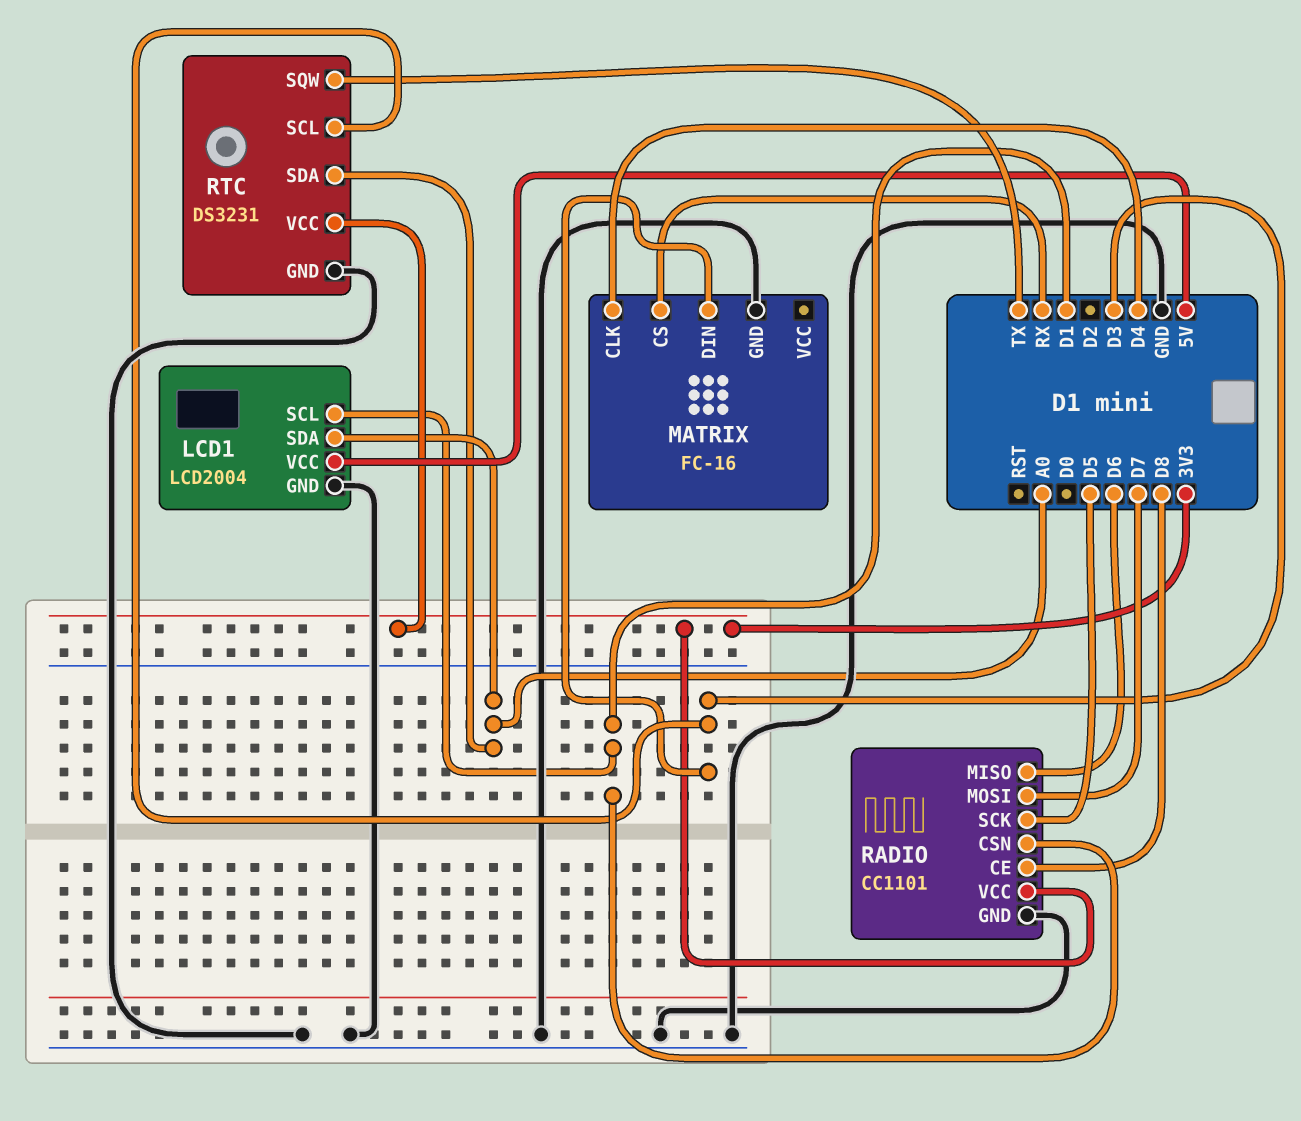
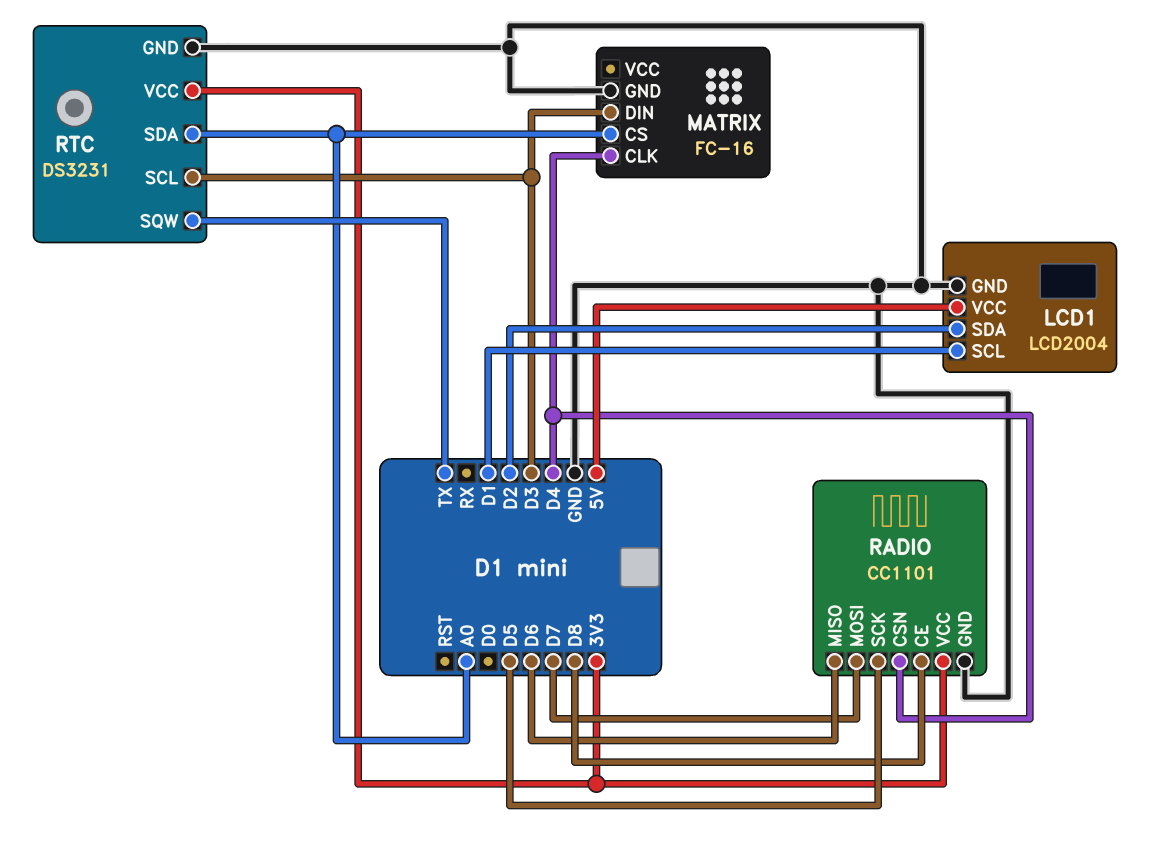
LCD1 pin SDA: A0 -> D2
MATRIX pin CS: RX -> A0
RADIO pin CSN: D1 -> D4

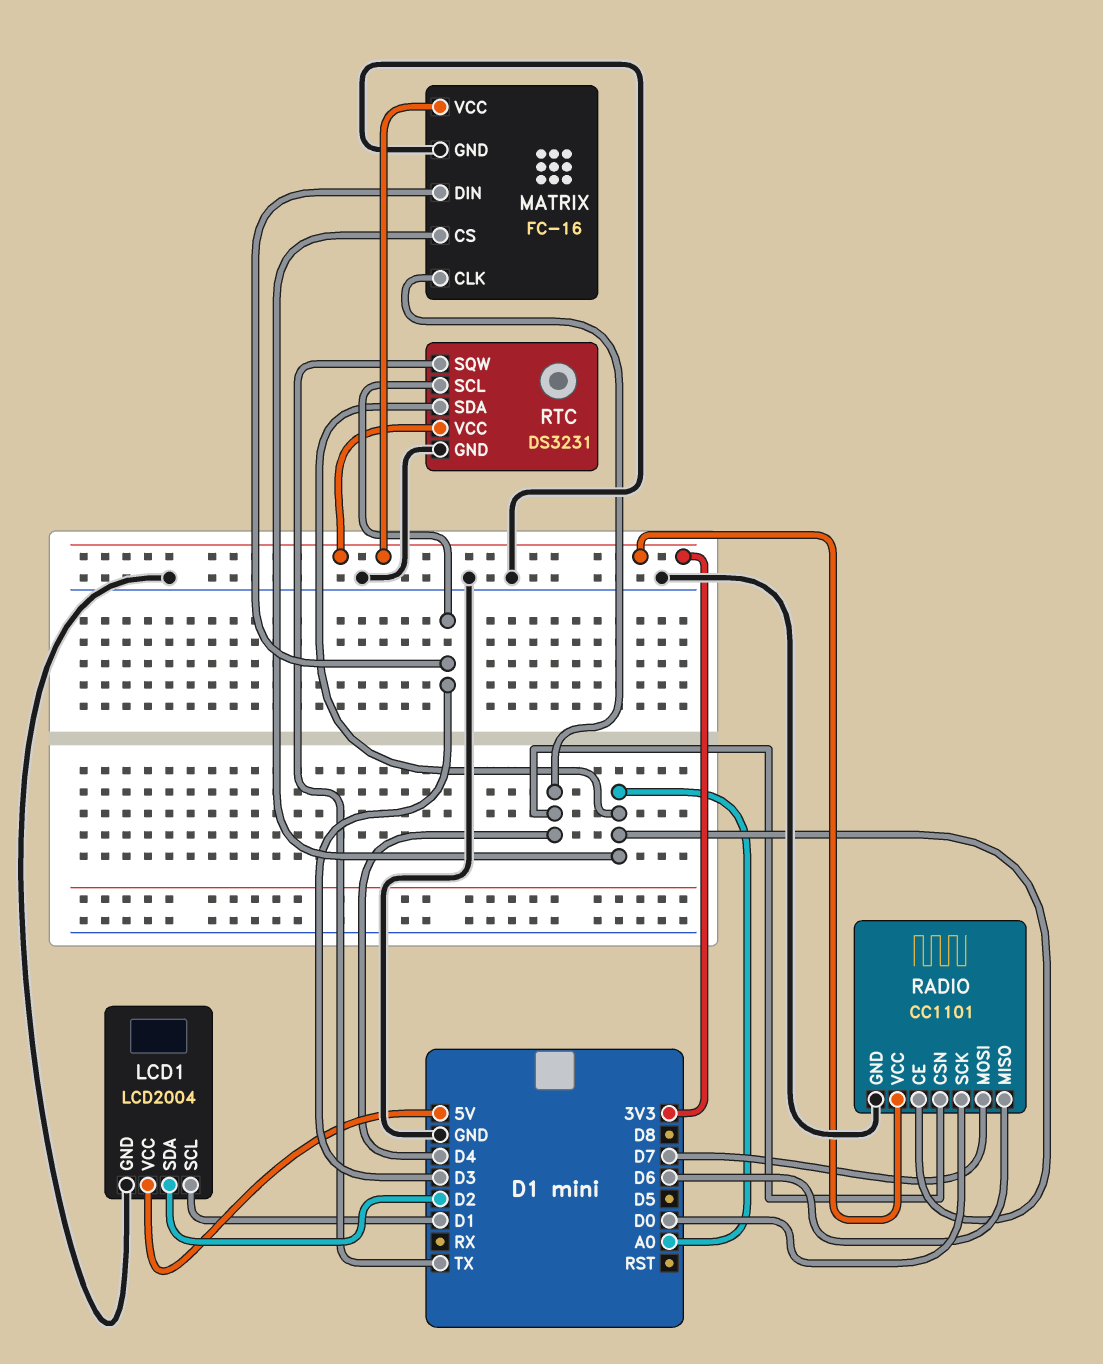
MATRIX pin VCC: none -> 3V3
RADIO pin CE: D8 -> A0
RADIO pin SCK: D5 -> D0

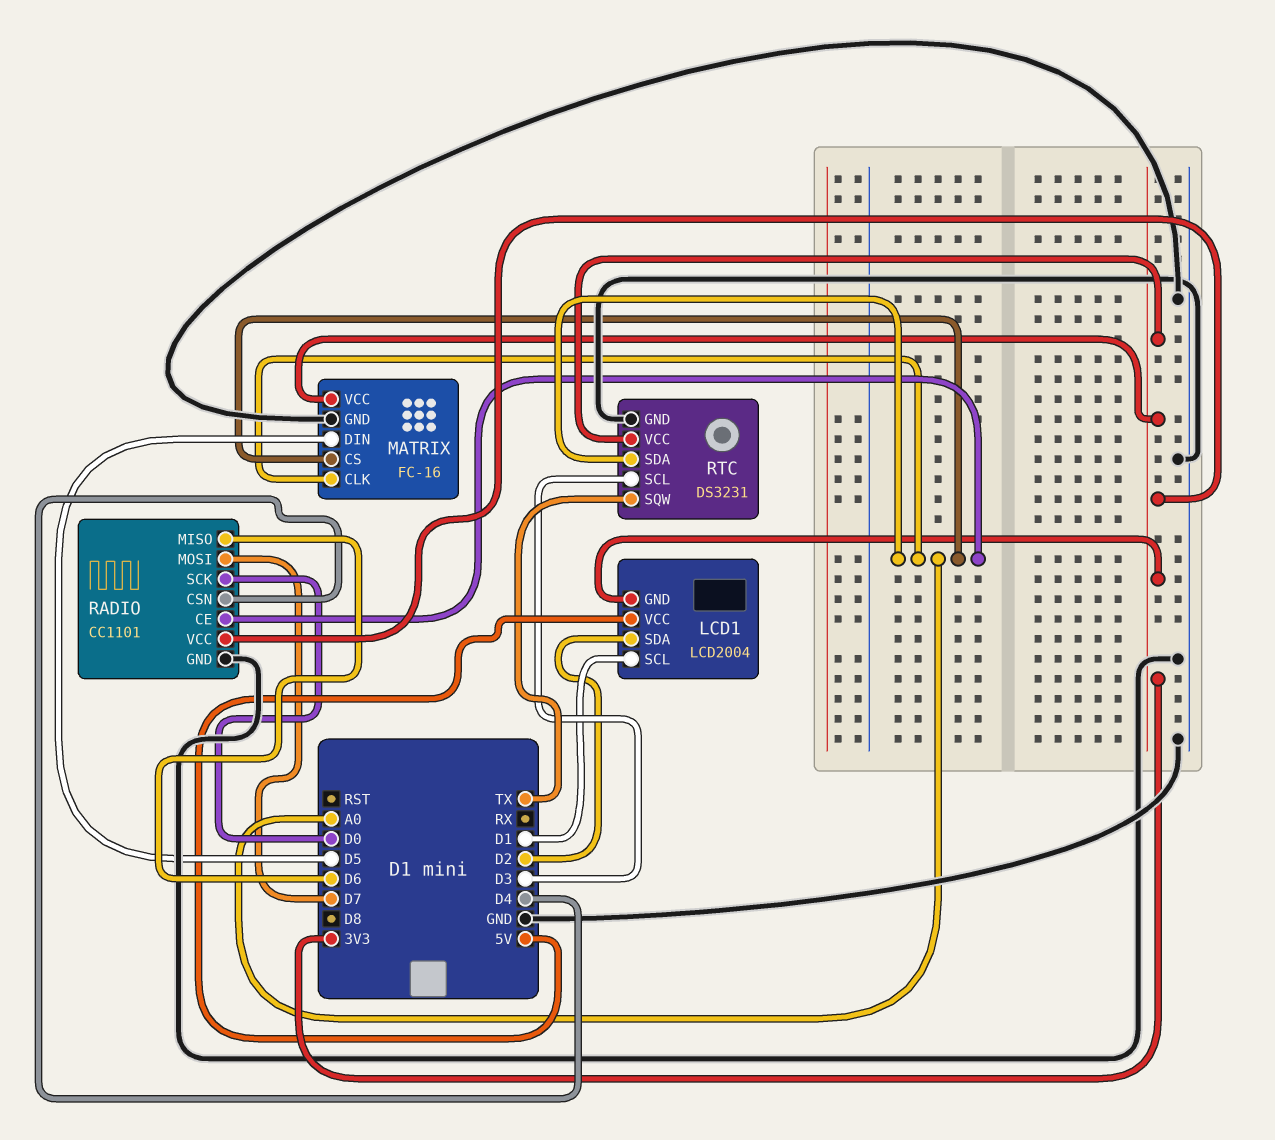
LCD1 pin GND: GND -> 3V3
MATRIX pin CLK: D4 -> A0
MATRIX pin DIN: D3 -> D5

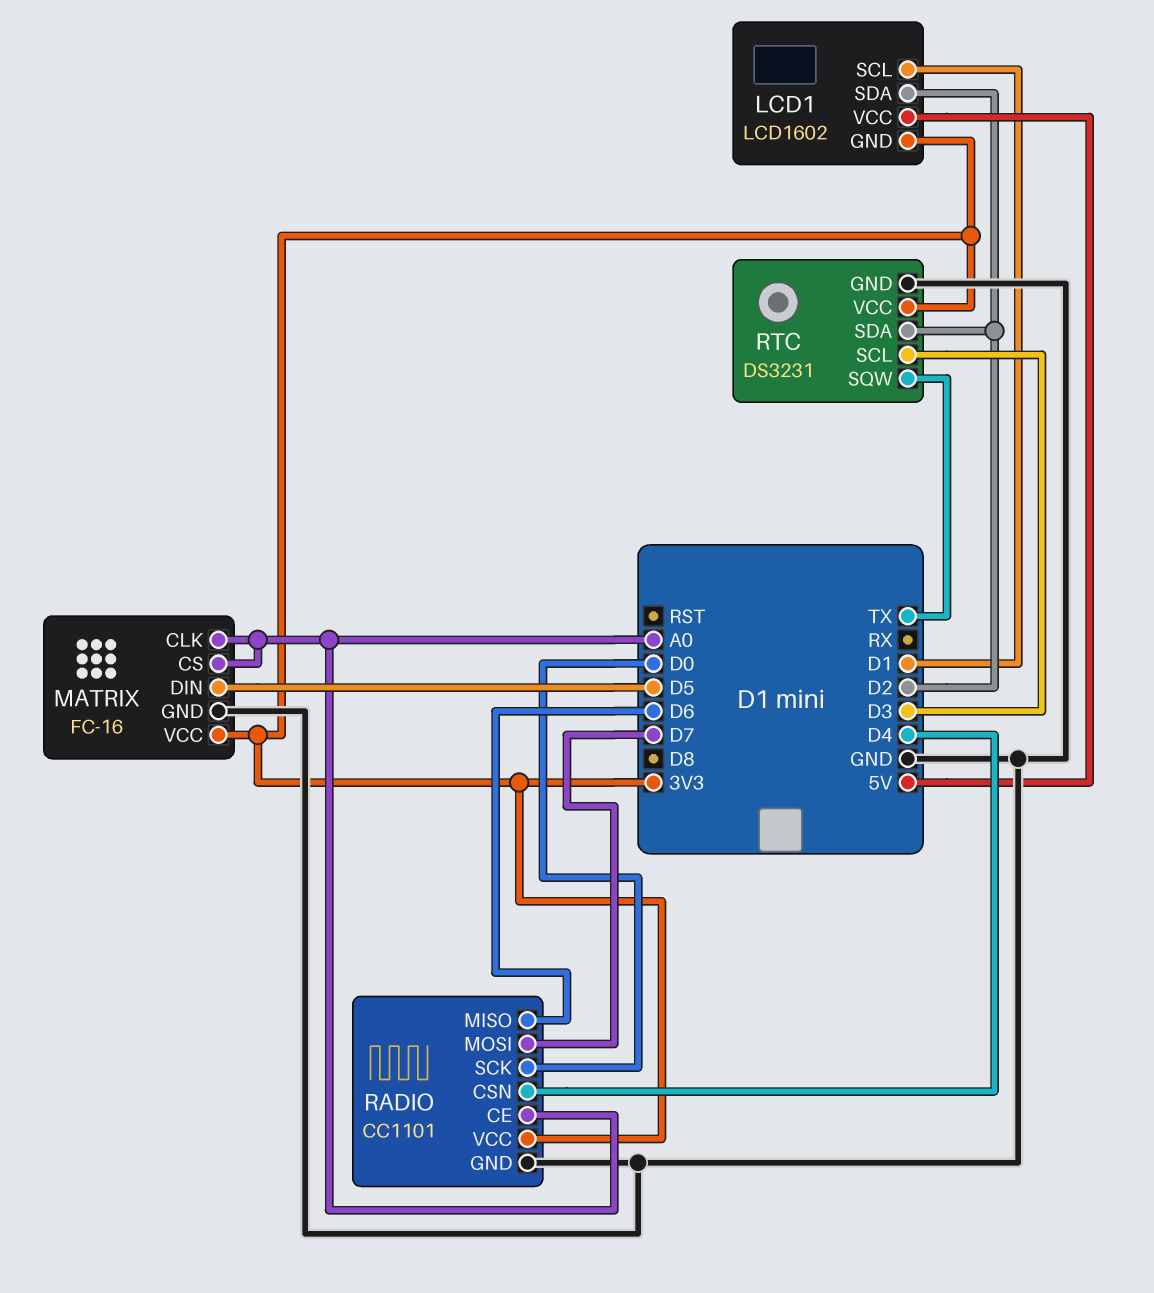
LCD1: LCD2004 -> LCD1602
RTC pin SDA: A0 -> D2

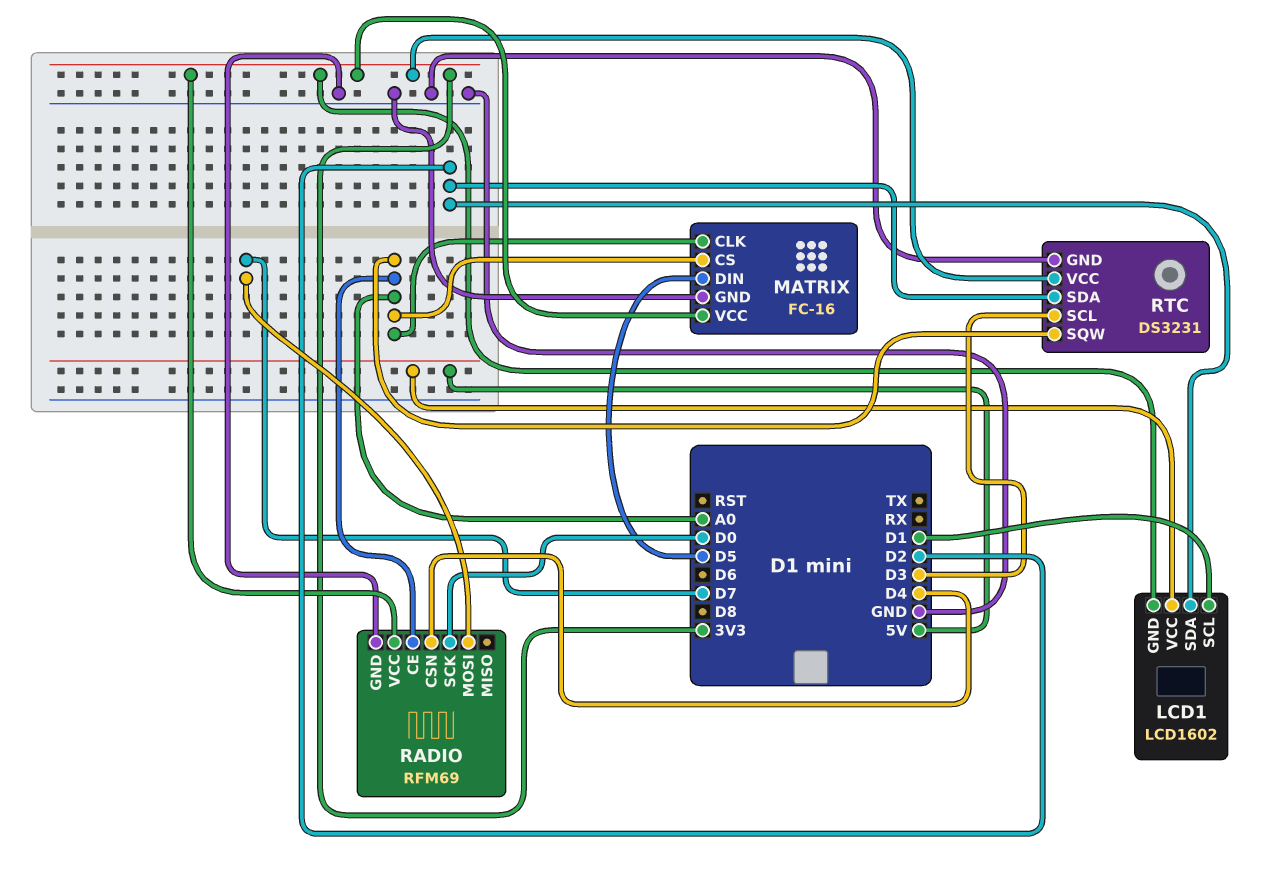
RADIO: CC1101 -> RFM69
RADIO pin MISO: D6 -> none
RTC pin SQW: TX -> A0

